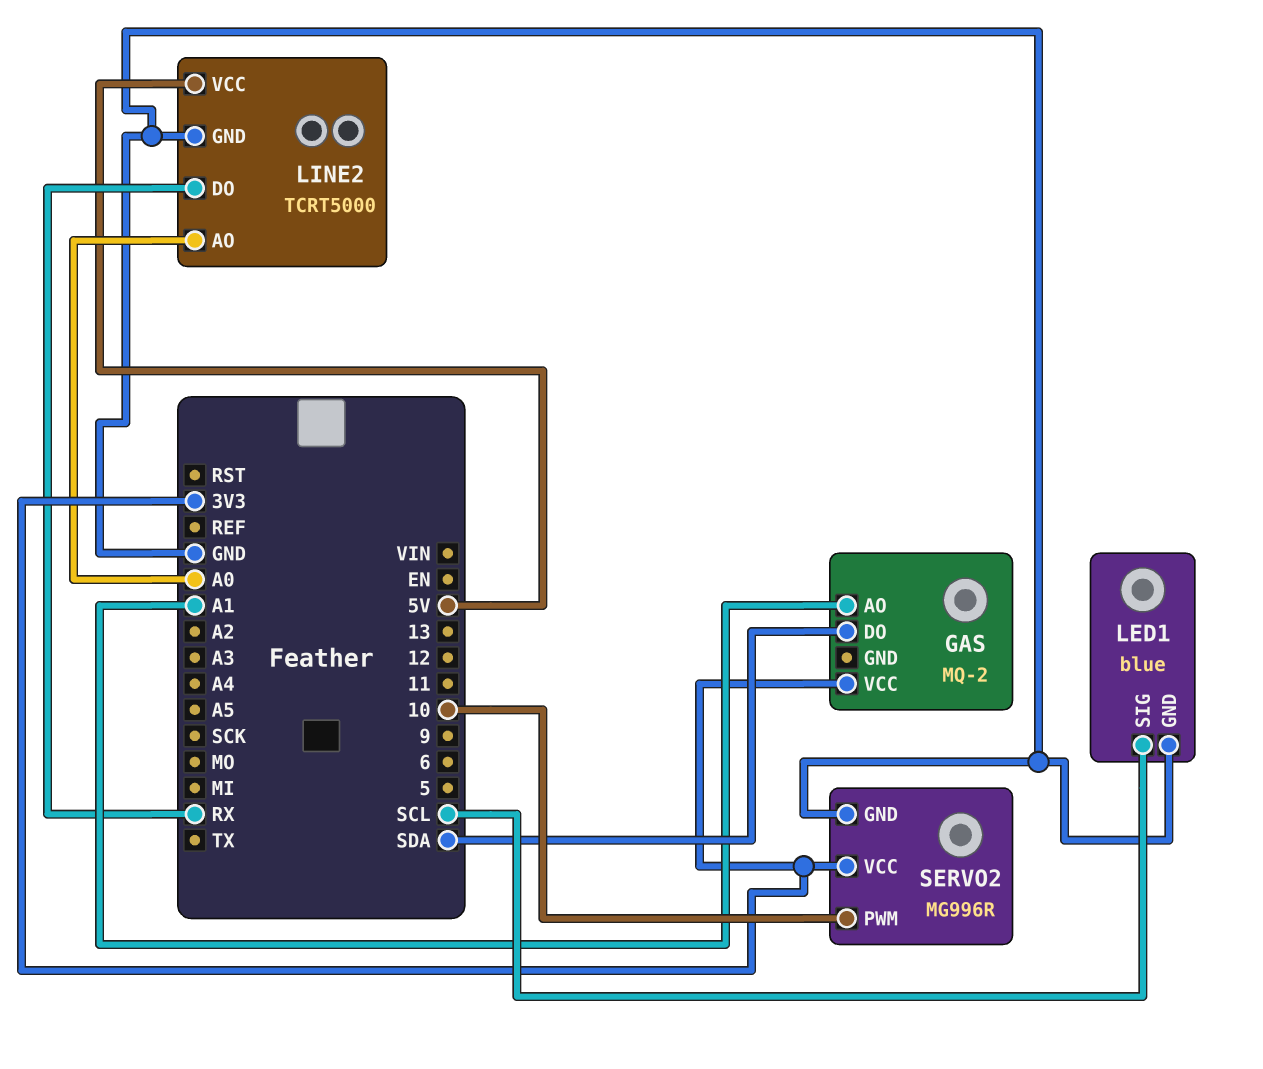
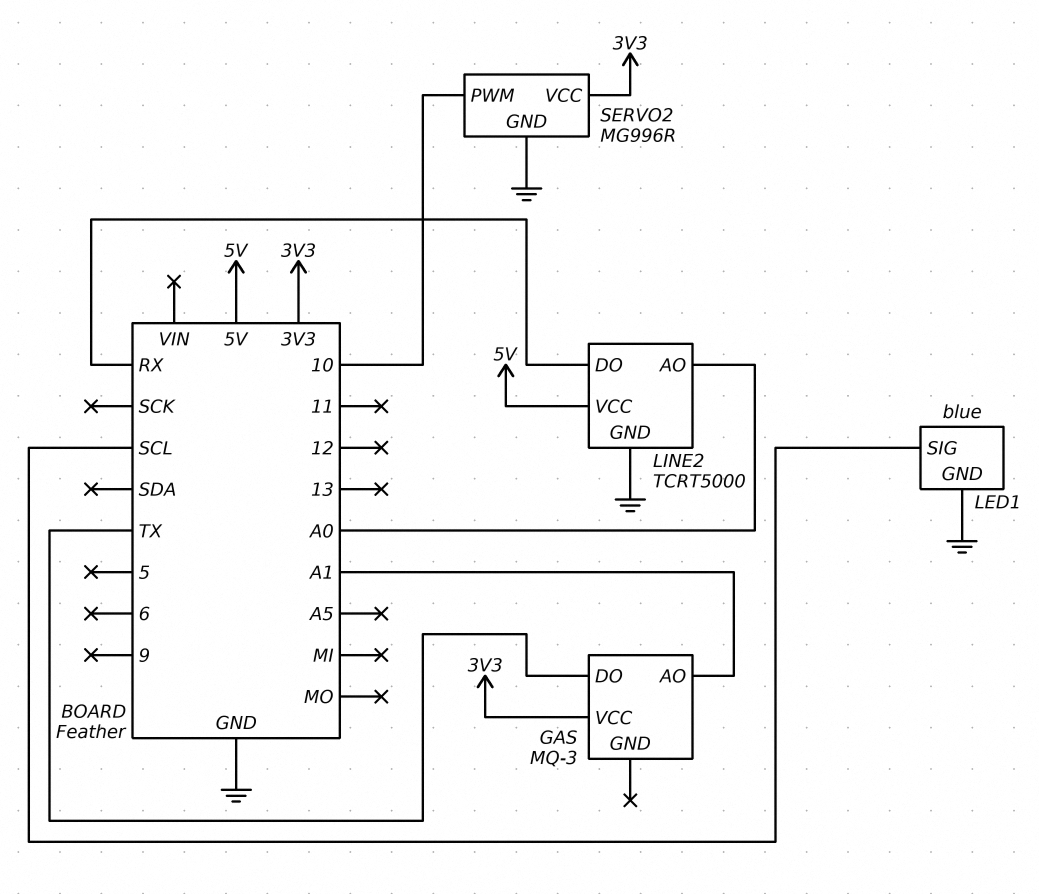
GAS: MQ-2 -> MQ-3
GAS pin DO: SDA -> TX

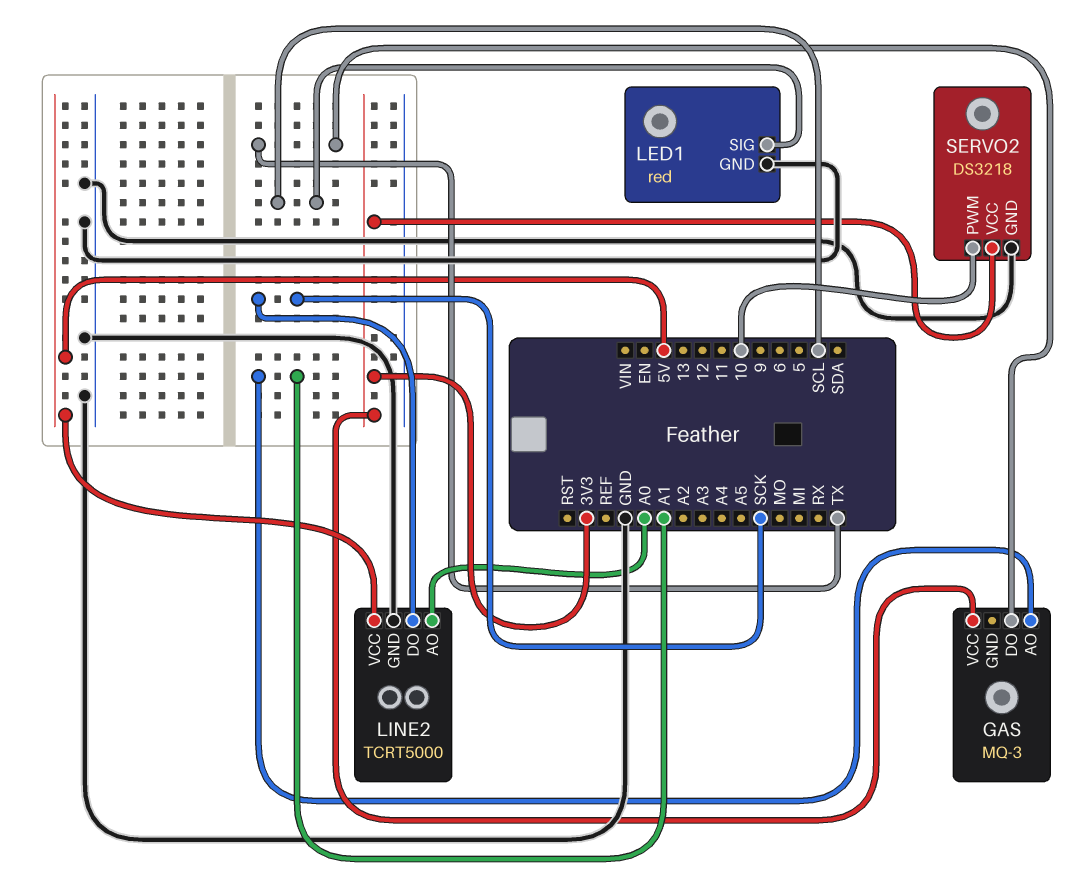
LED1: blue -> red
LINE2 pin DO: RX -> SCK
SERVO2: MG996R -> DS3218

